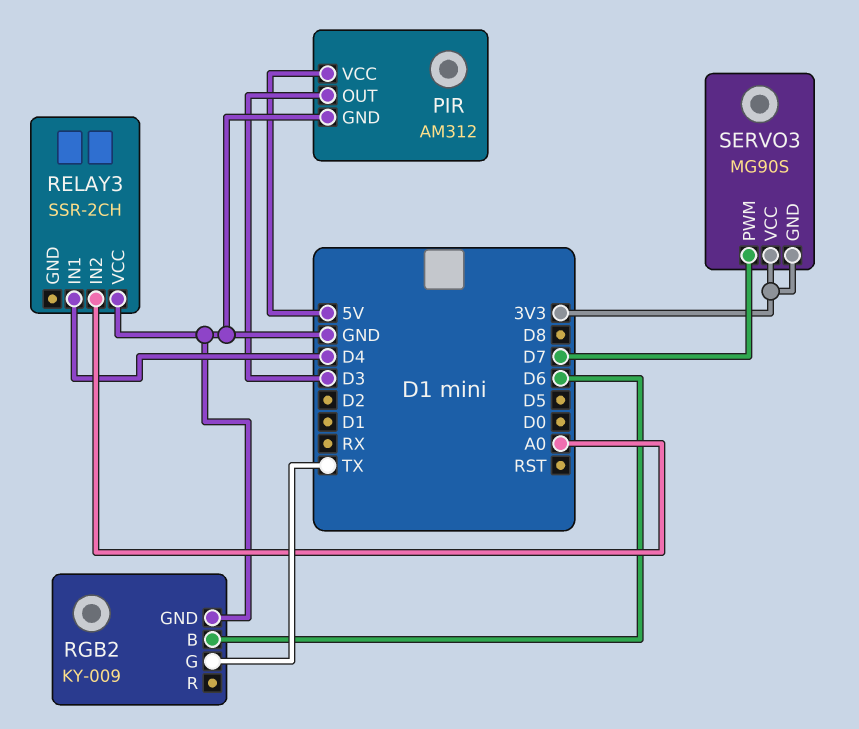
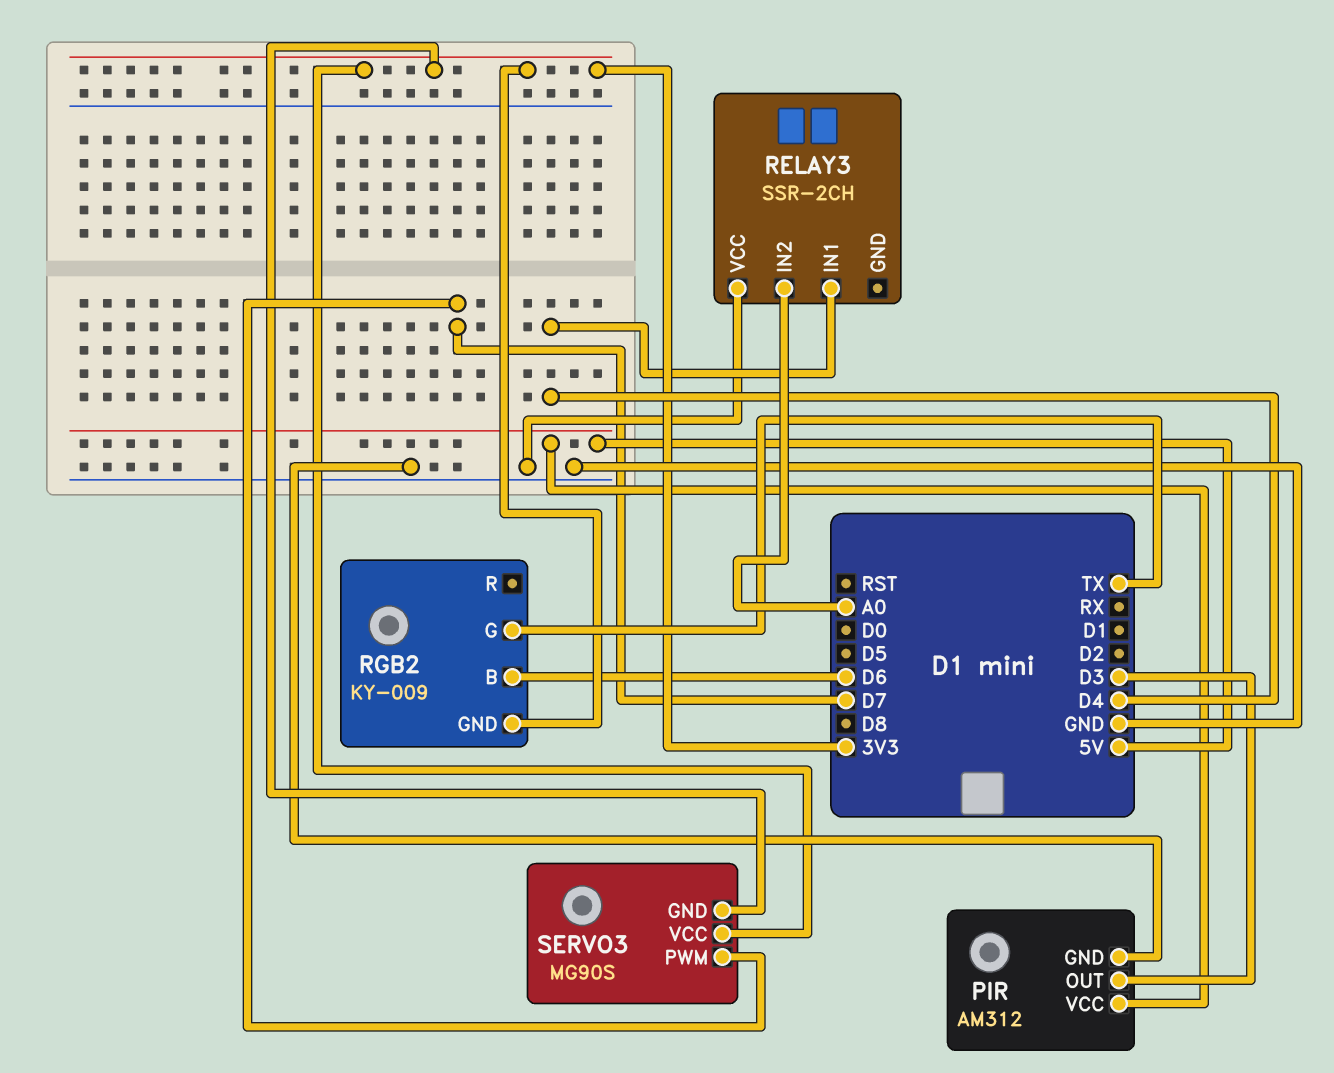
RGB2 pin GND: GND -> 3V3

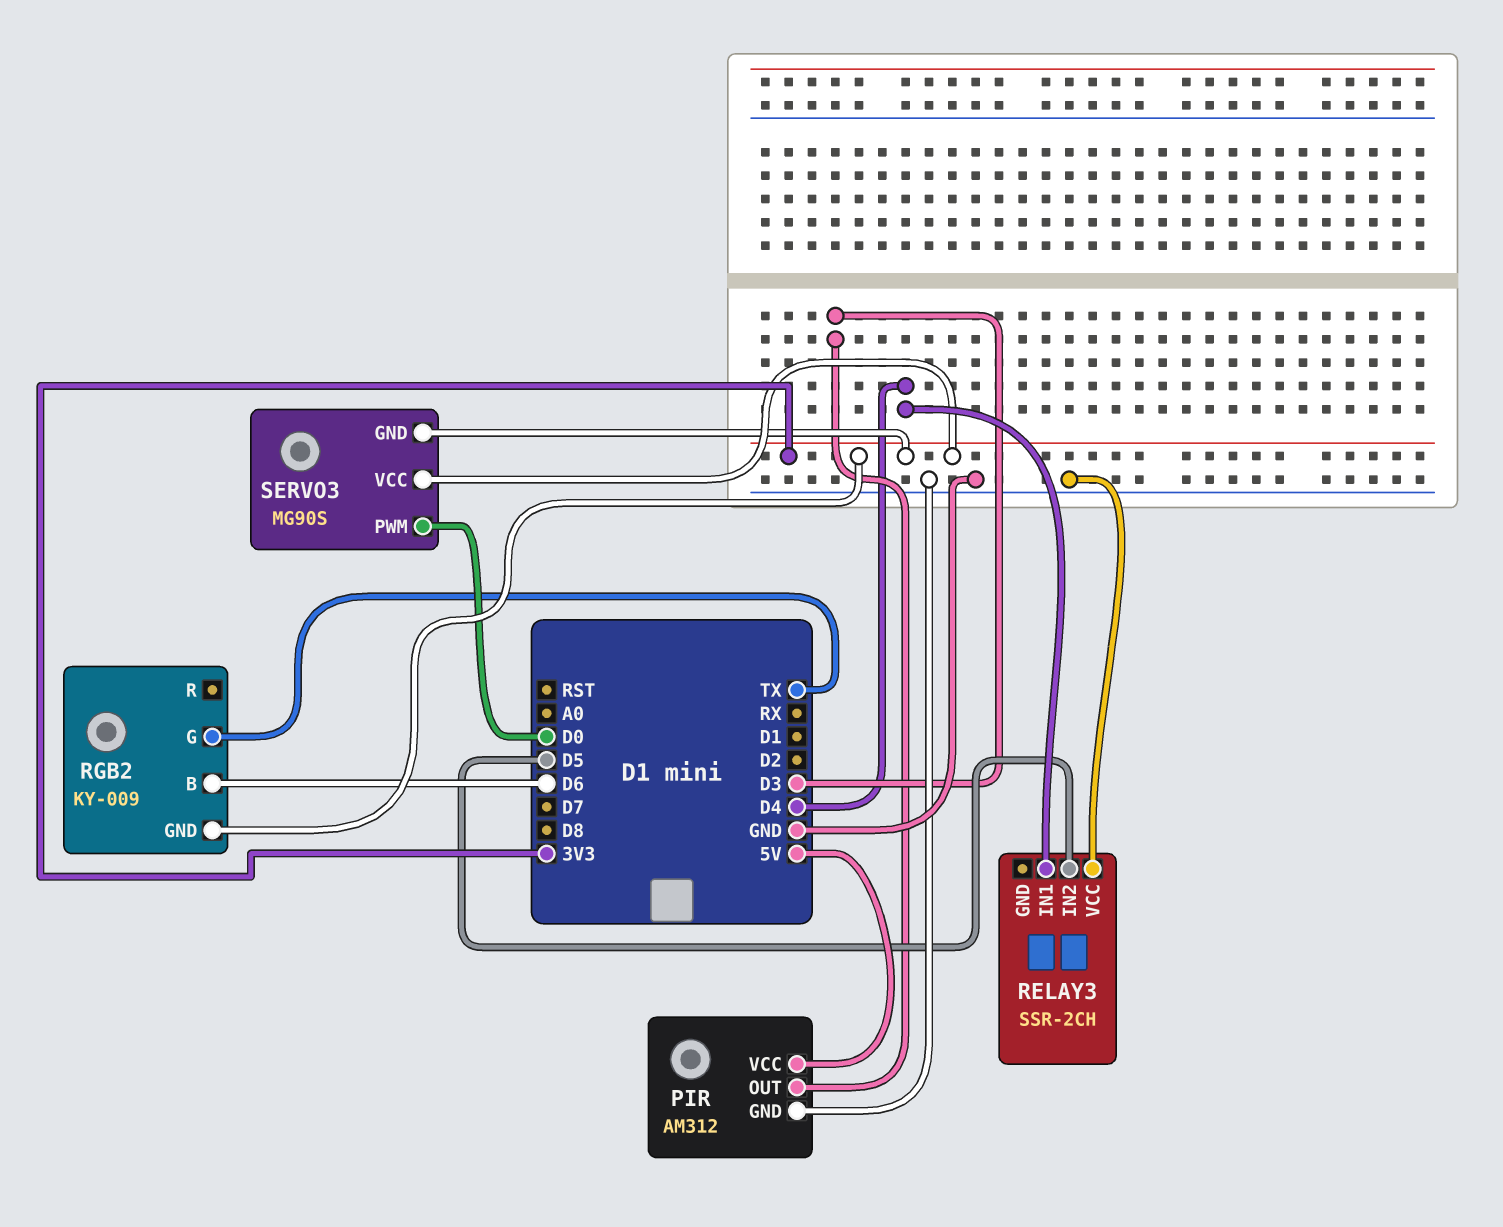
RELAY3 pin IN2: A0 -> D5
SERVO3 pin PWM: D7 -> D0

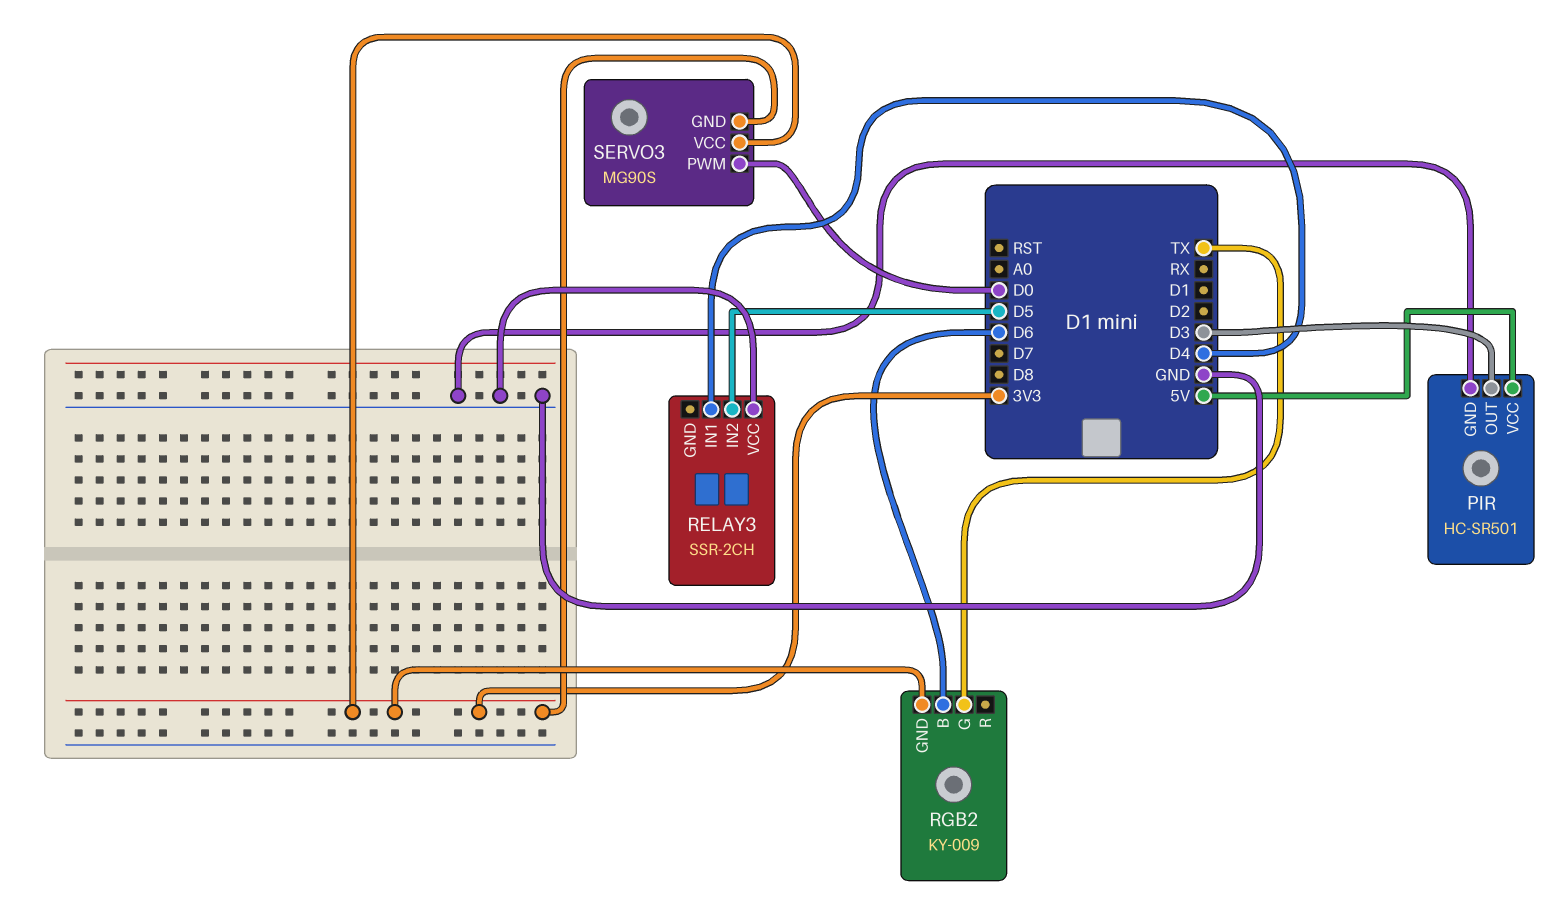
PIR: AM312 -> HC-SR501

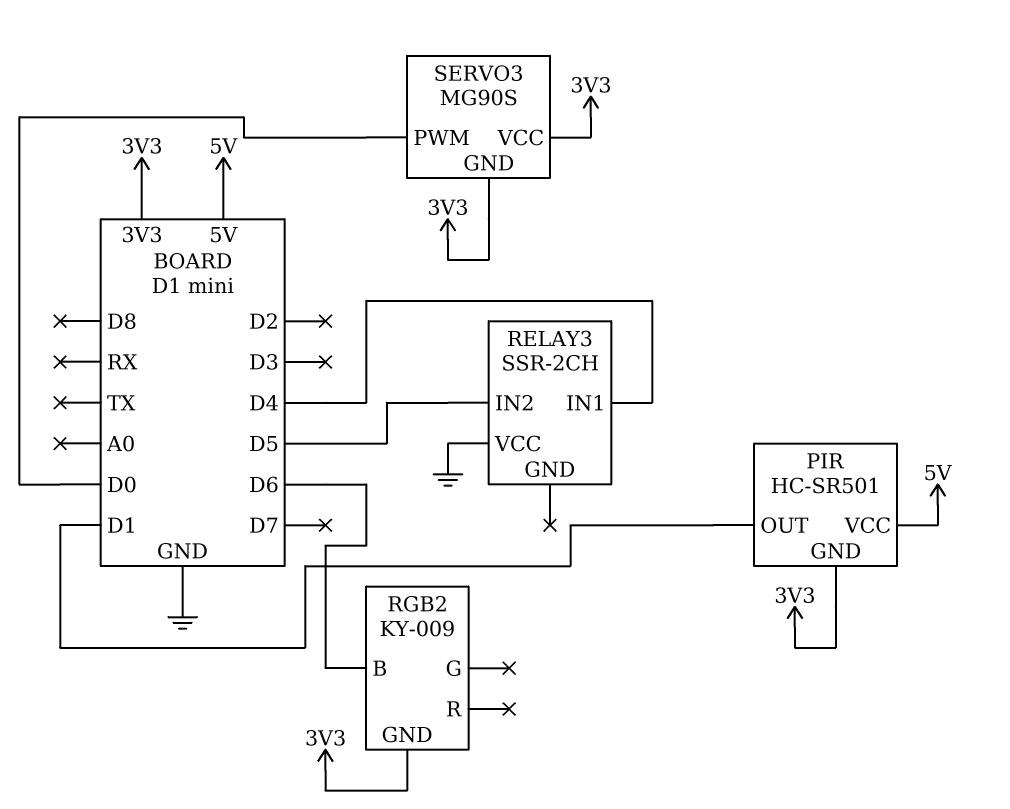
PIR pin GND: GND -> 3V3
PIR pin OUT: D3 -> D1
RGB2 pin G: TX -> none

